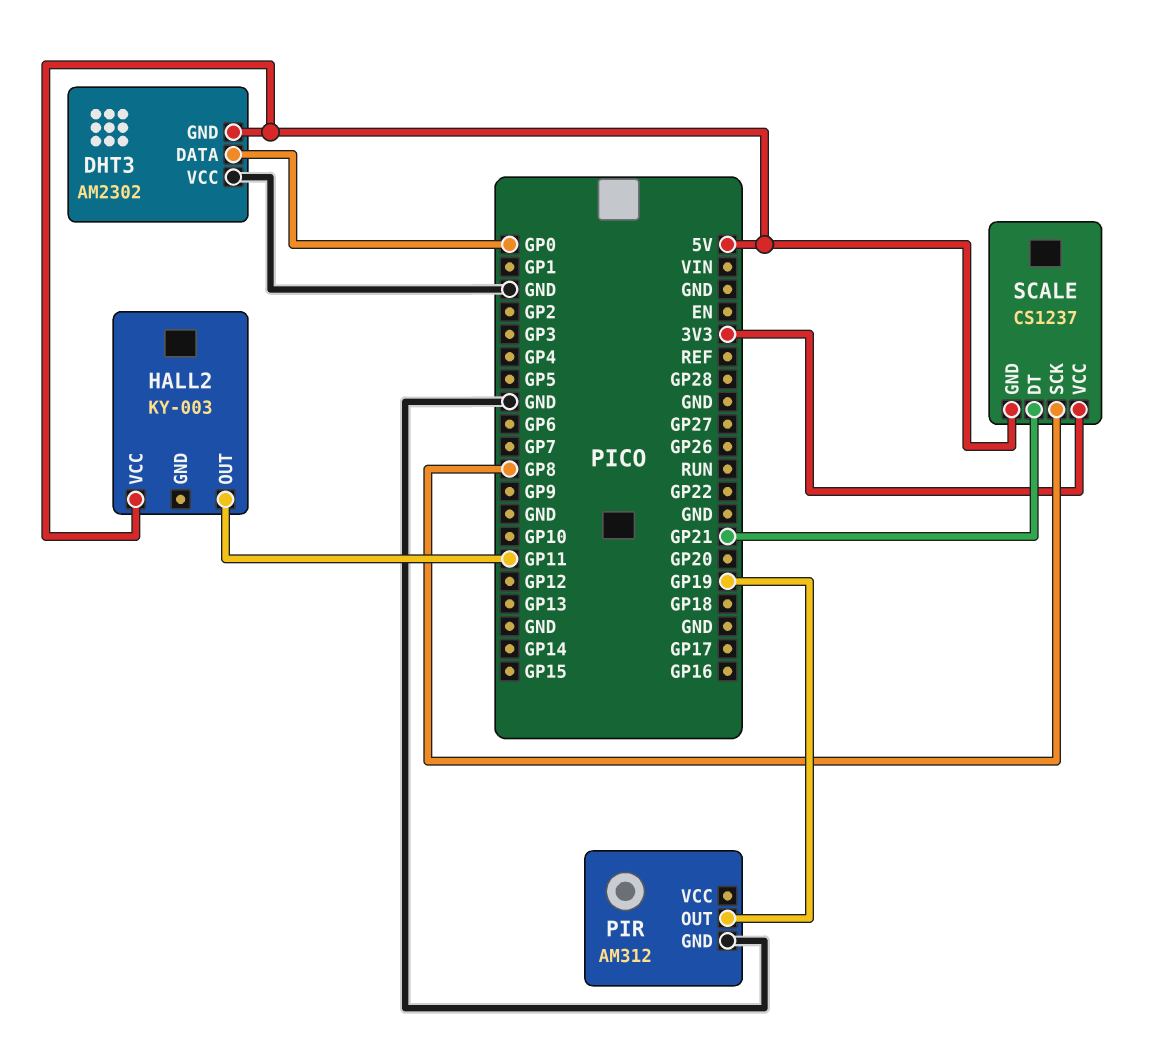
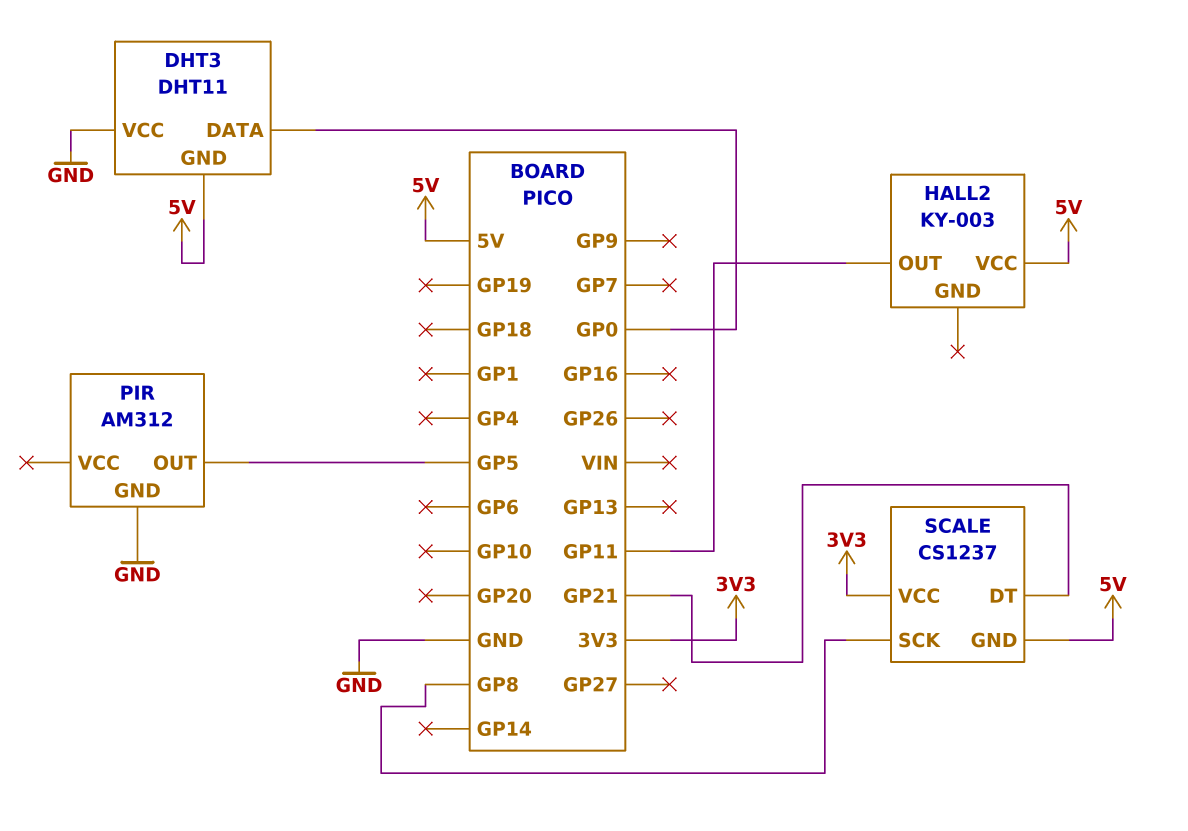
DHT3: AM2302 -> DHT11
PIR pin OUT: GP19 -> GP5

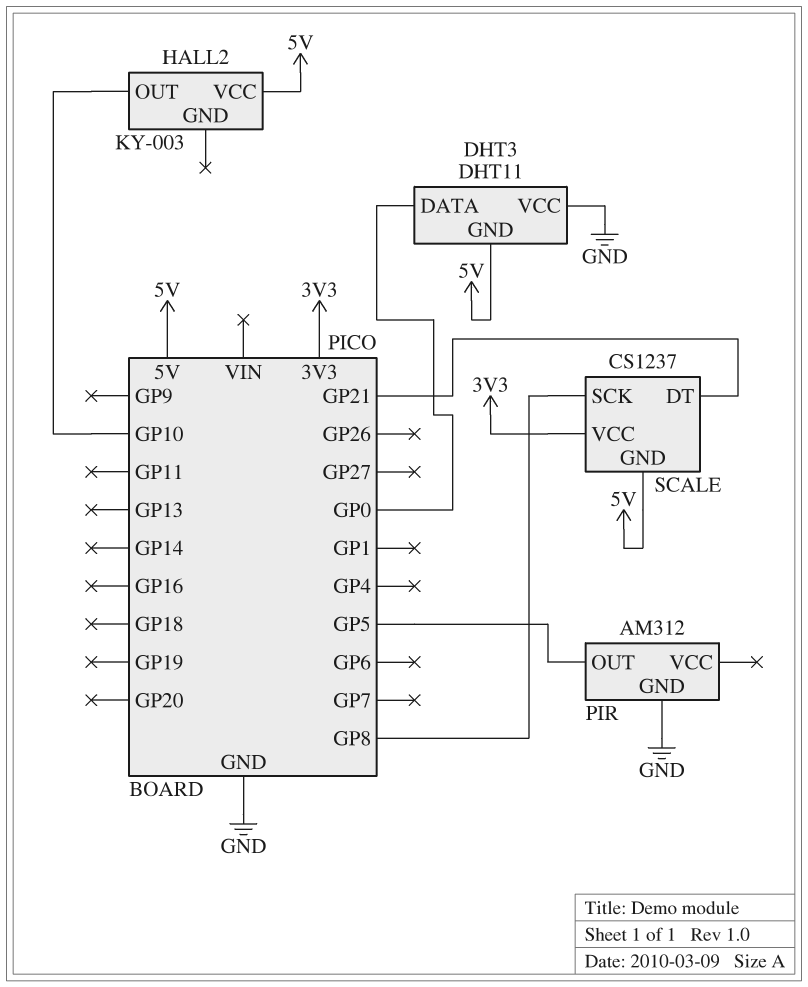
HALL2 pin OUT: GP11 -> GP10

